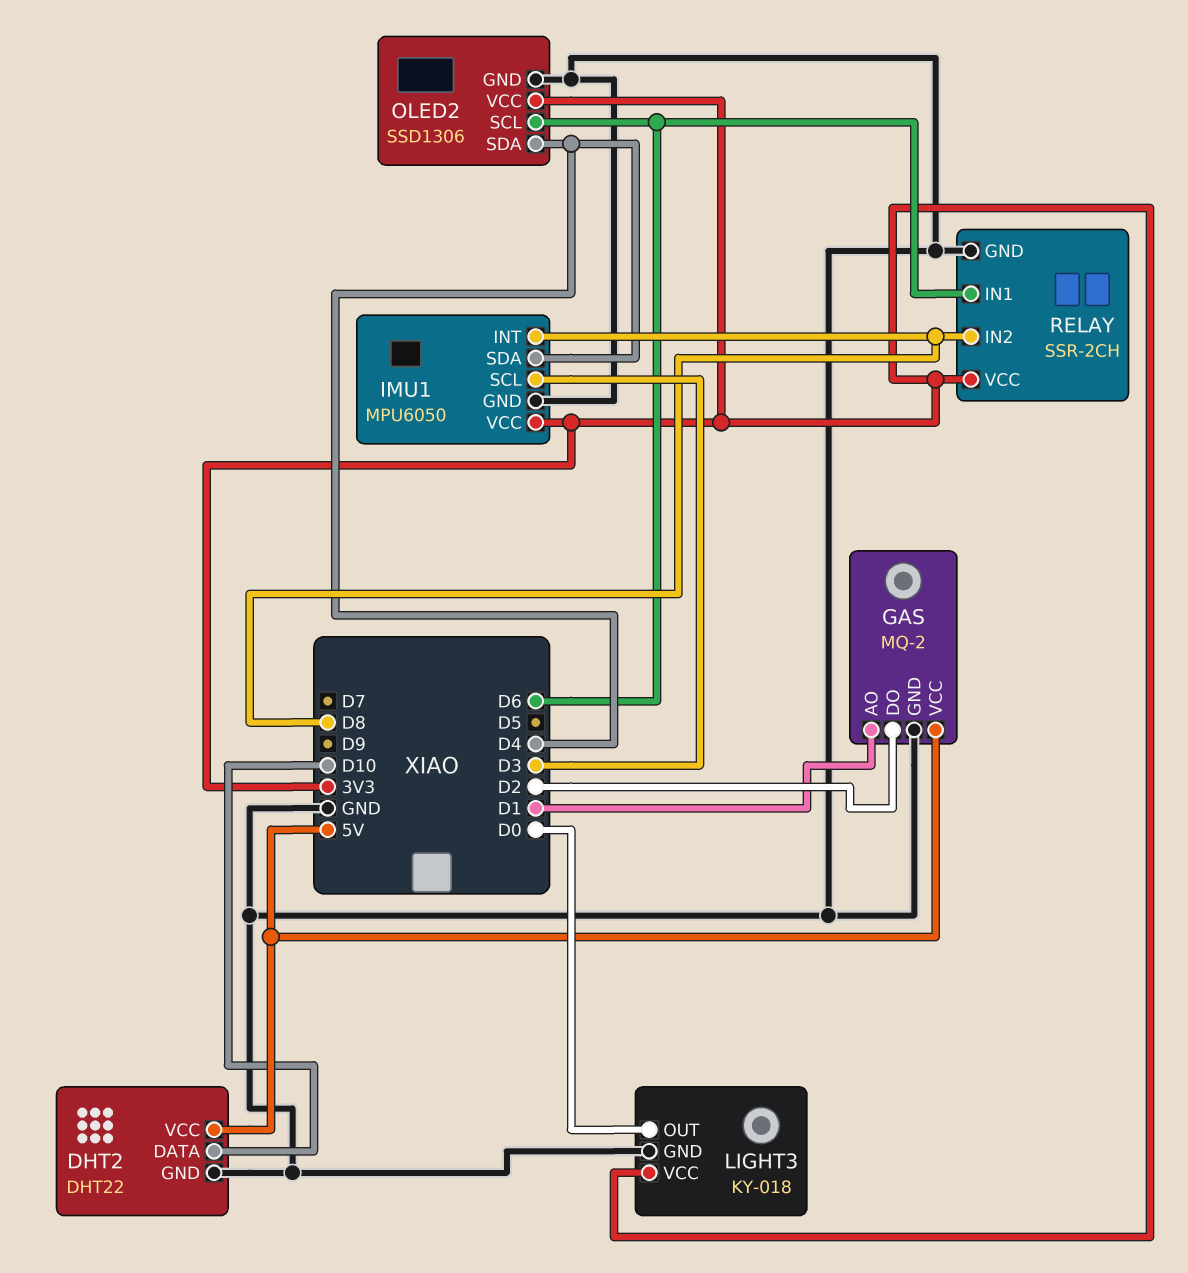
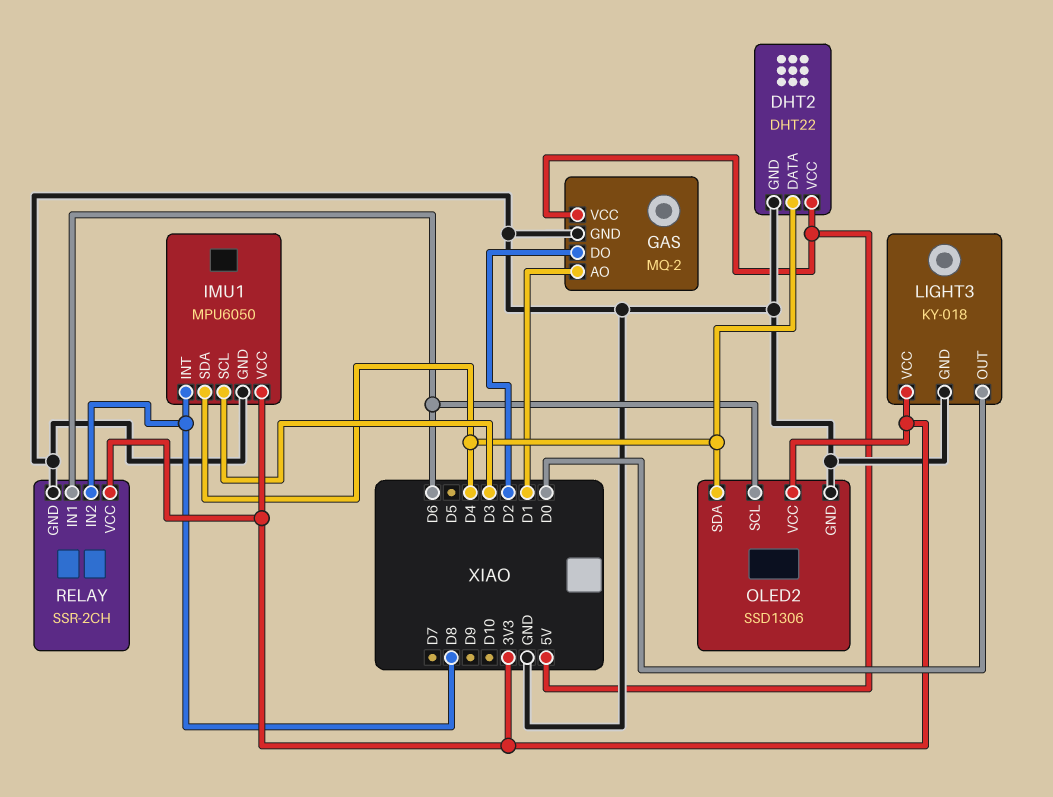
DHT2 pin DATA: D10 -> D4

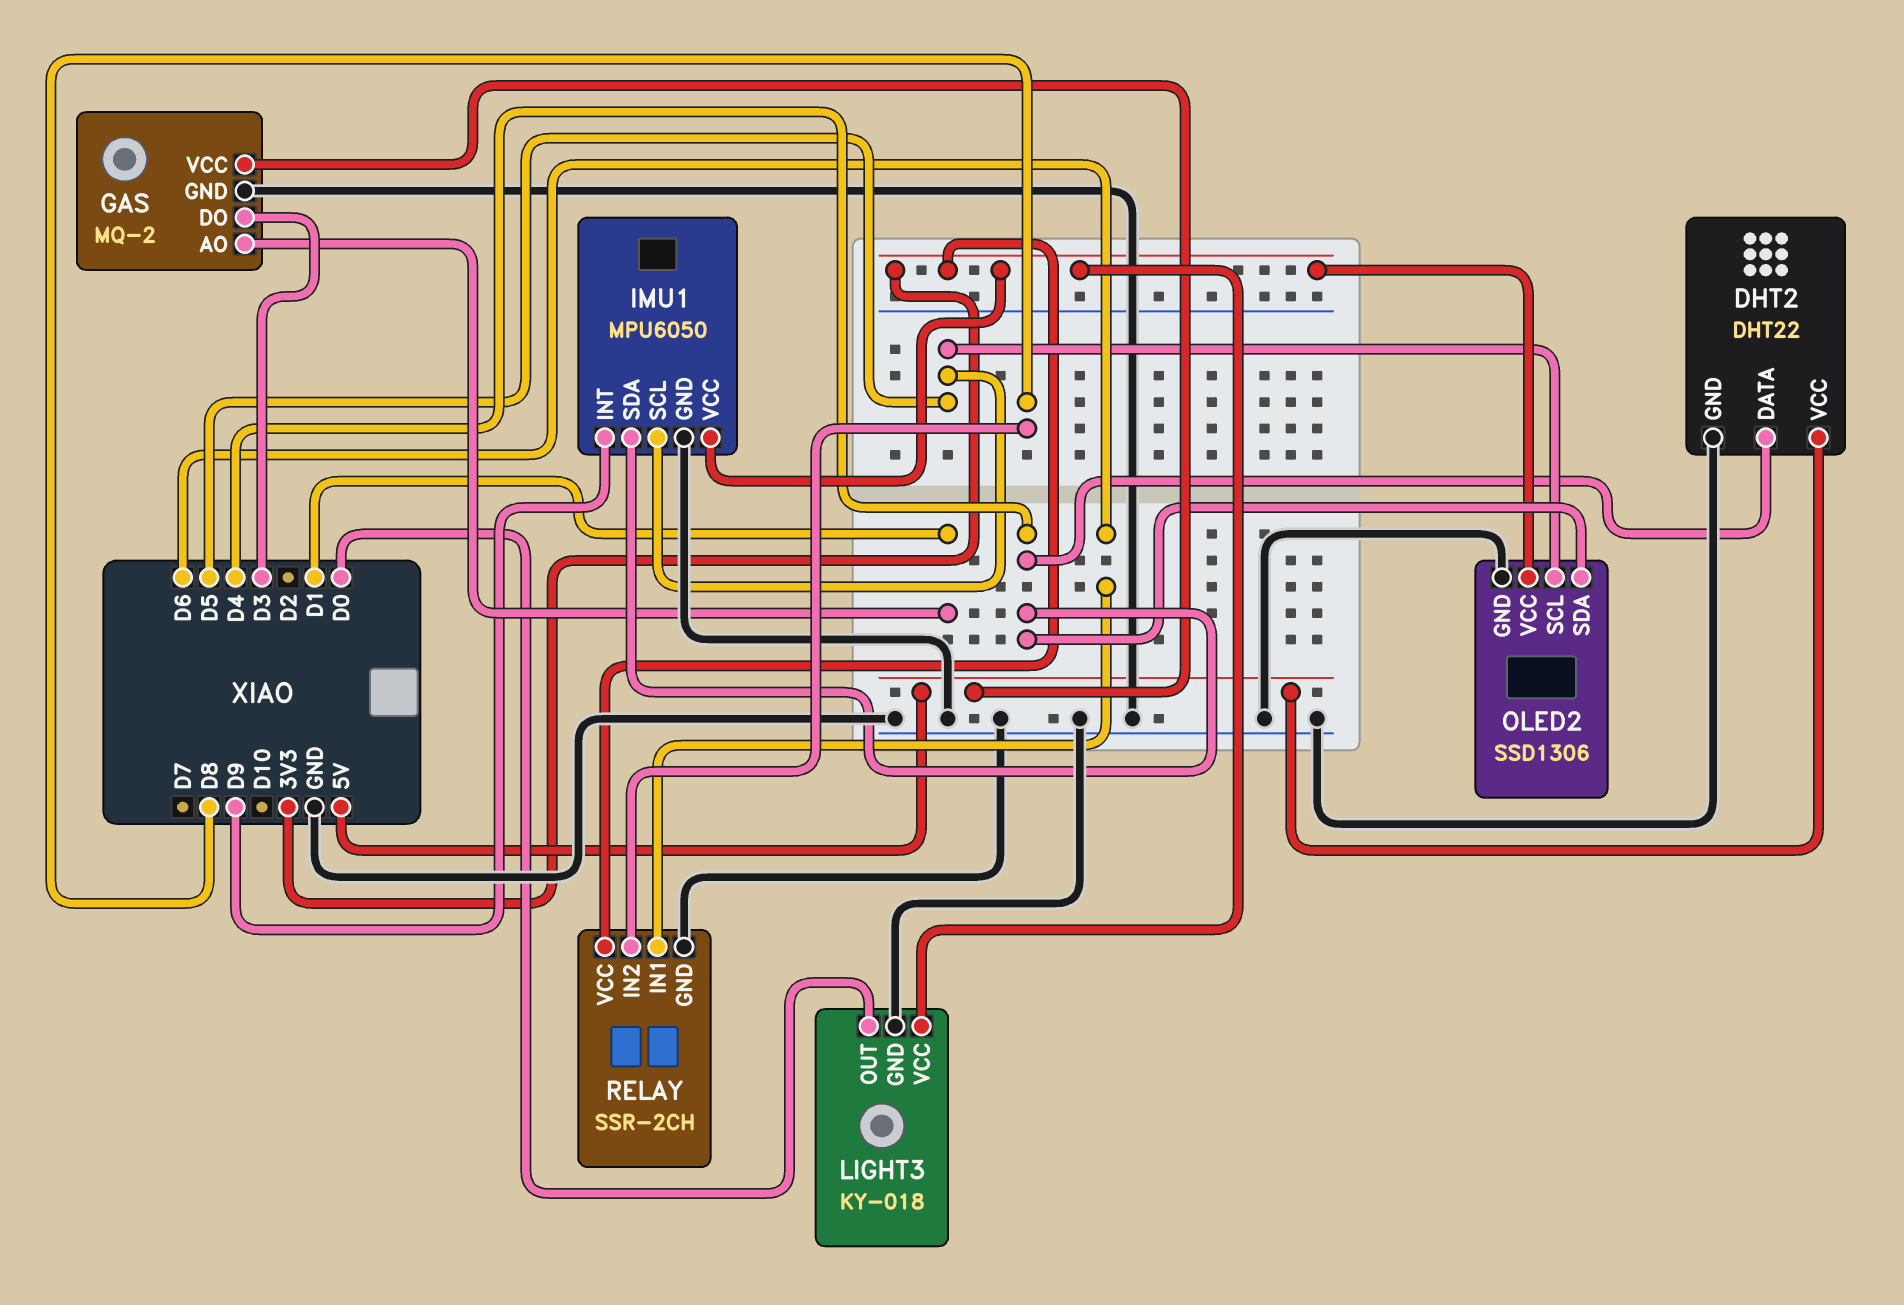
GAS pin DO: D2 -> D3
IMU1 pin INT: D8 -> D9
IMU1 pin SCL: D3 -> D5
OLED2 pin SCL: D6 -> D5

